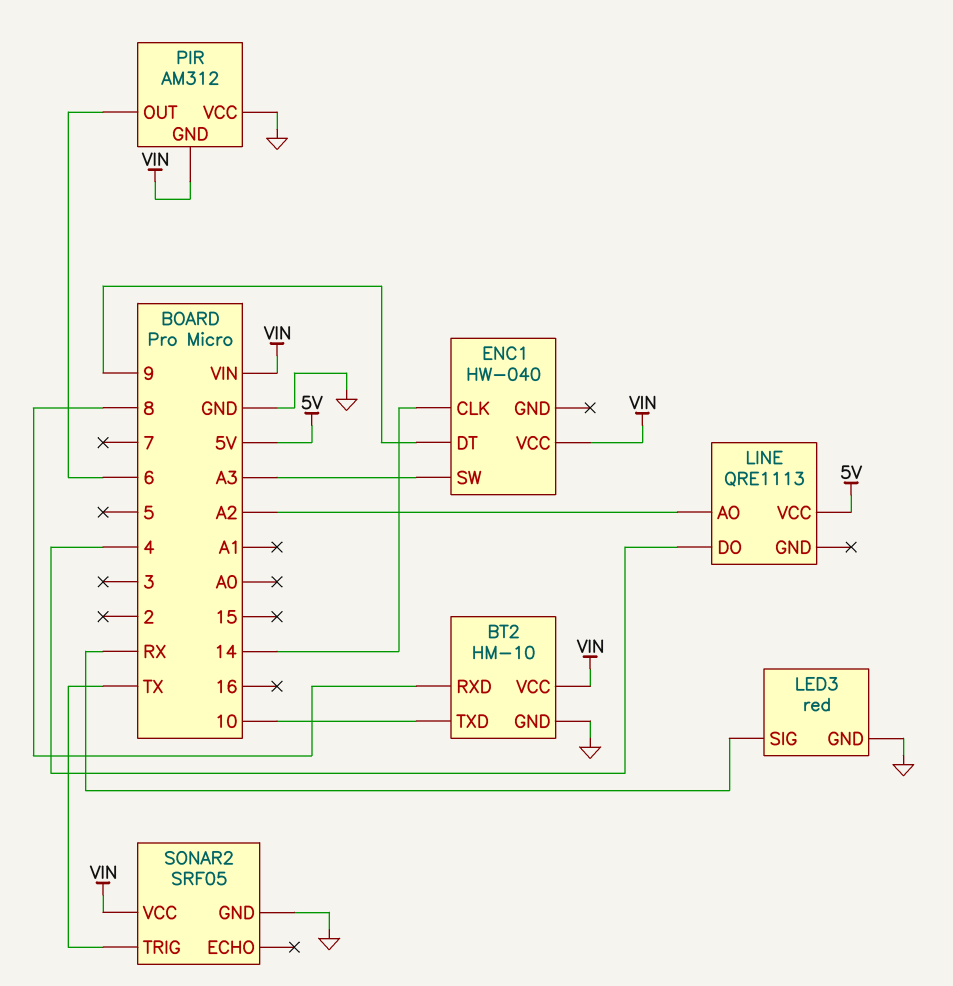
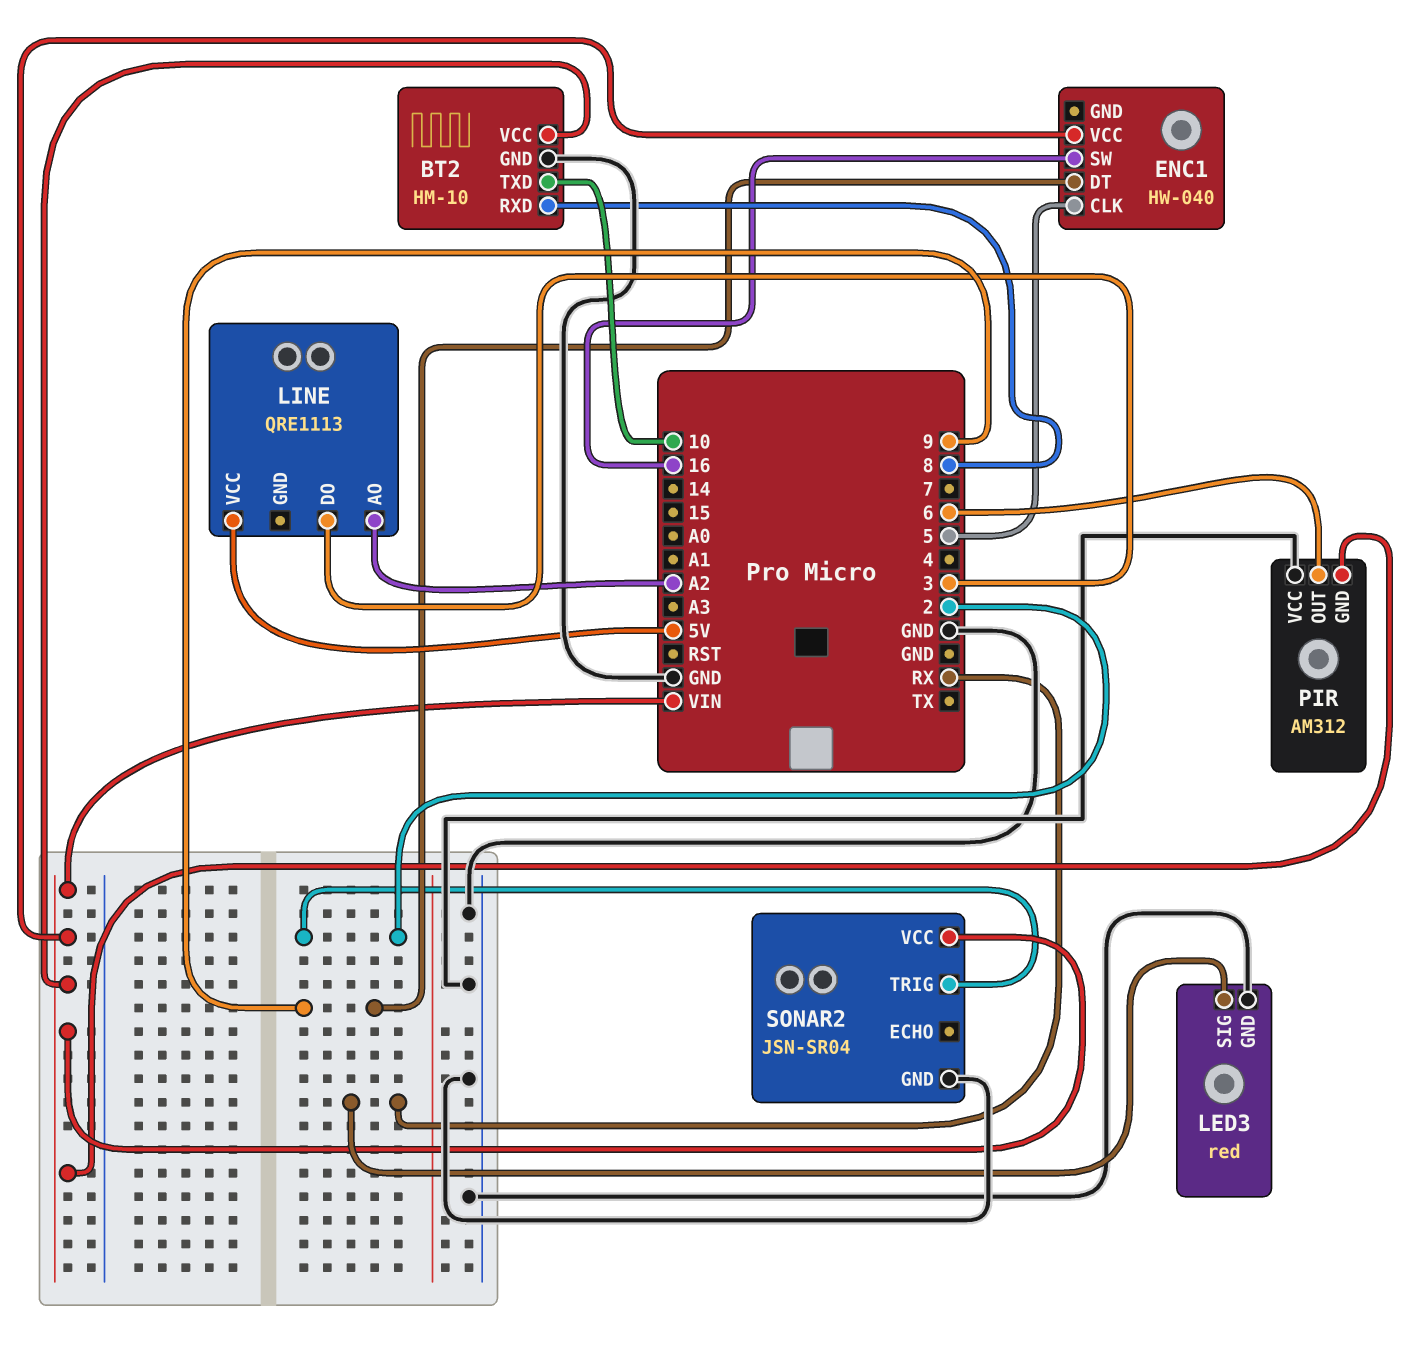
ENC1 pin CLK: 14 -> 5
ENC1 pin SW: A3 -> 16
LINE pin DO: 4 -> 3
SONAR2: SRF05 -> JSN-SR04
SONAR2 pin TRIG: TX -> 2

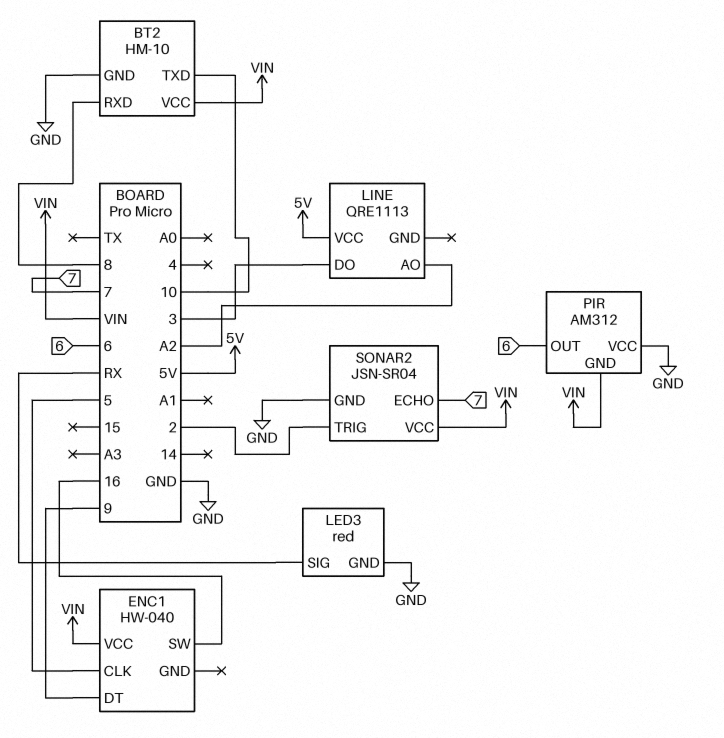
SONAR2 pin ECHO: none -> 7

